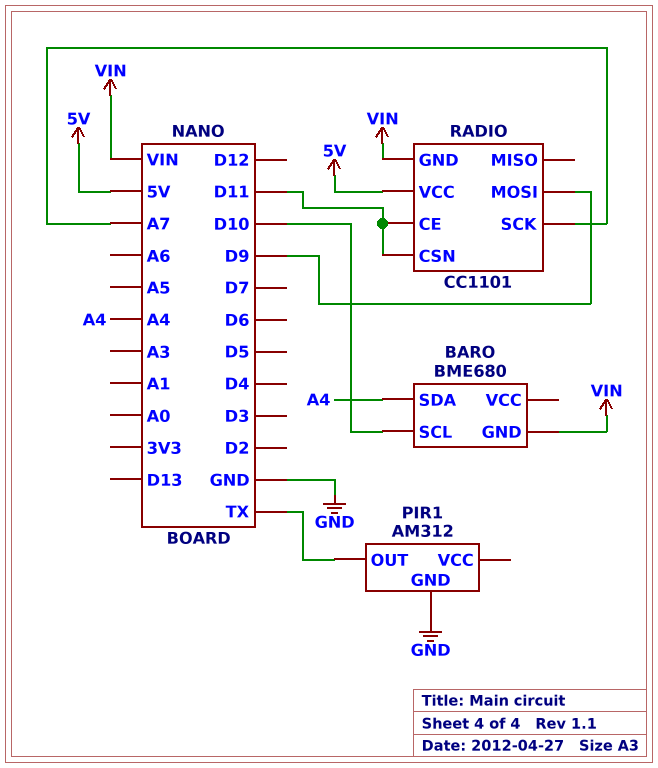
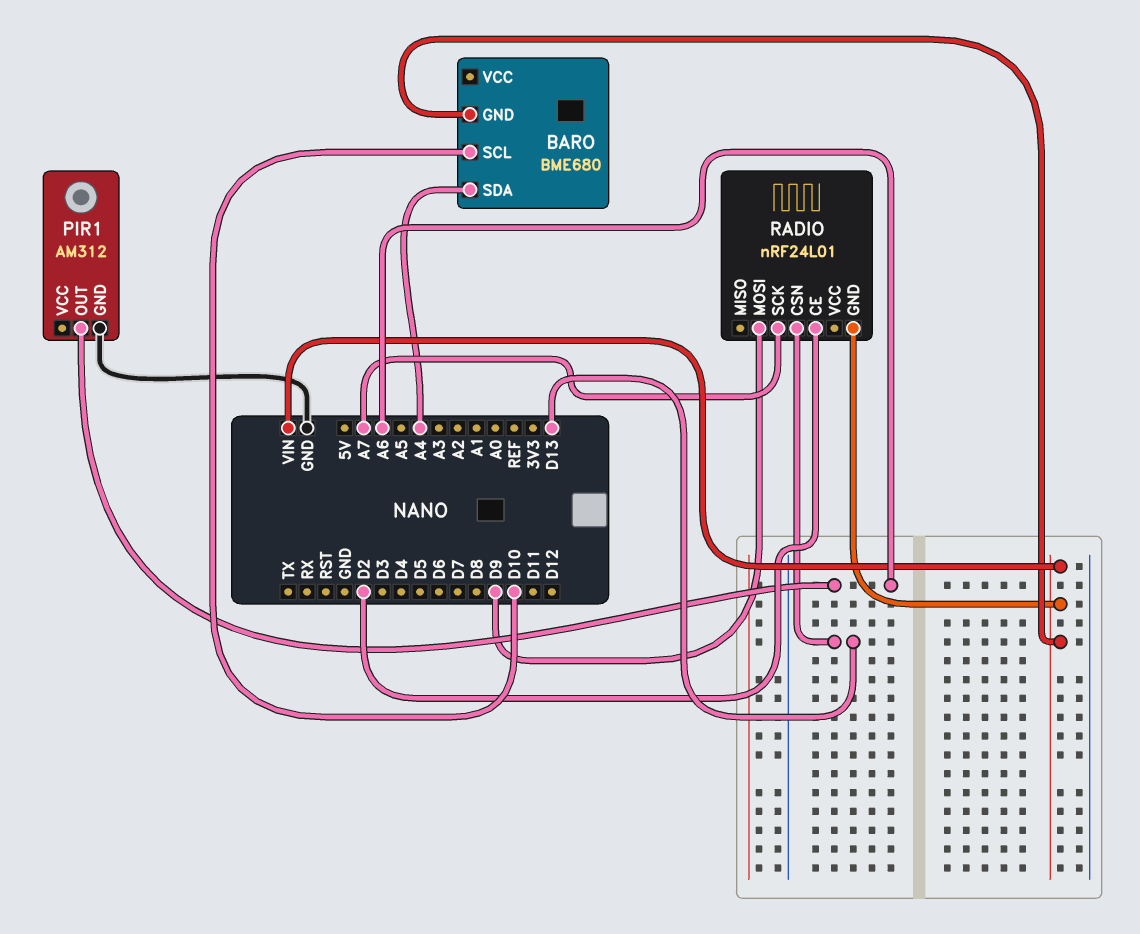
PIR1 pin OUT: TX -> A6
RADIO: CC1101 -> nRF24L01
RADIO pin CE: D11 -> D2
RADIO pin CSN: D11 -> D13
RADIO pin VCC: 5V -> none

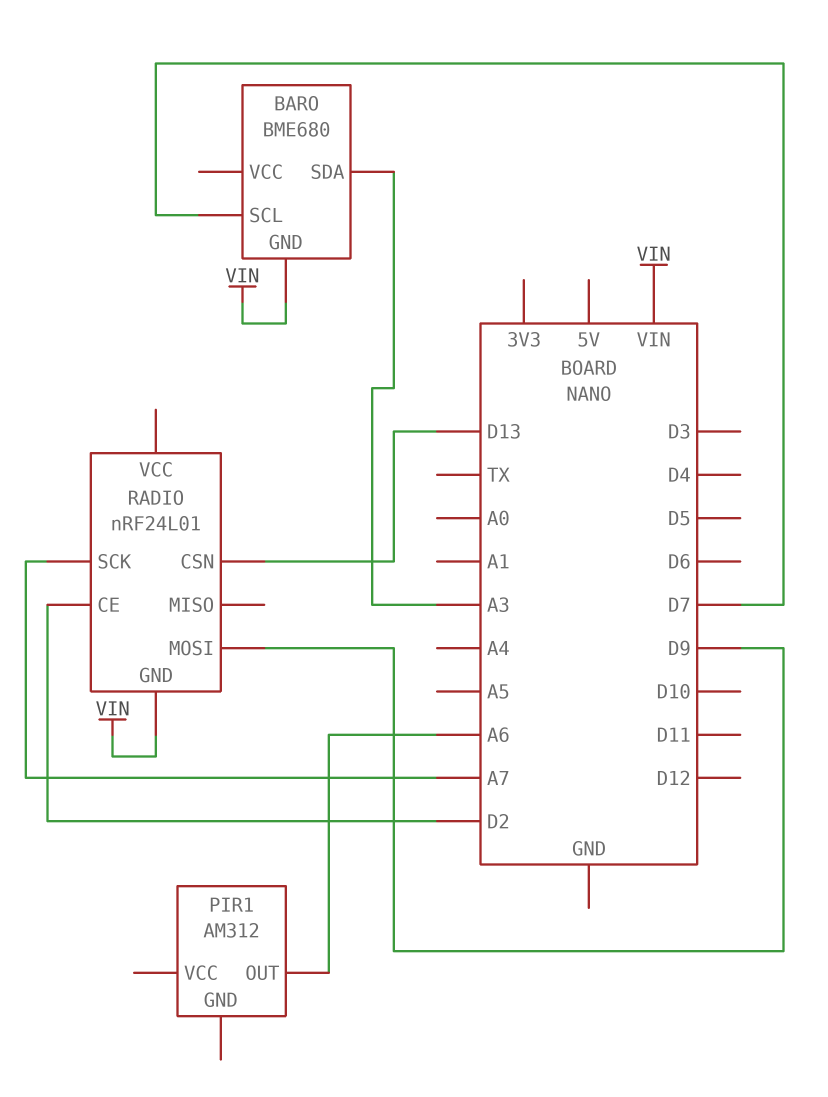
BARO pin SCL: D10 -> D7
BARO pin SDA: A4 -> A3
PIR1 pin GND: GND -> none

